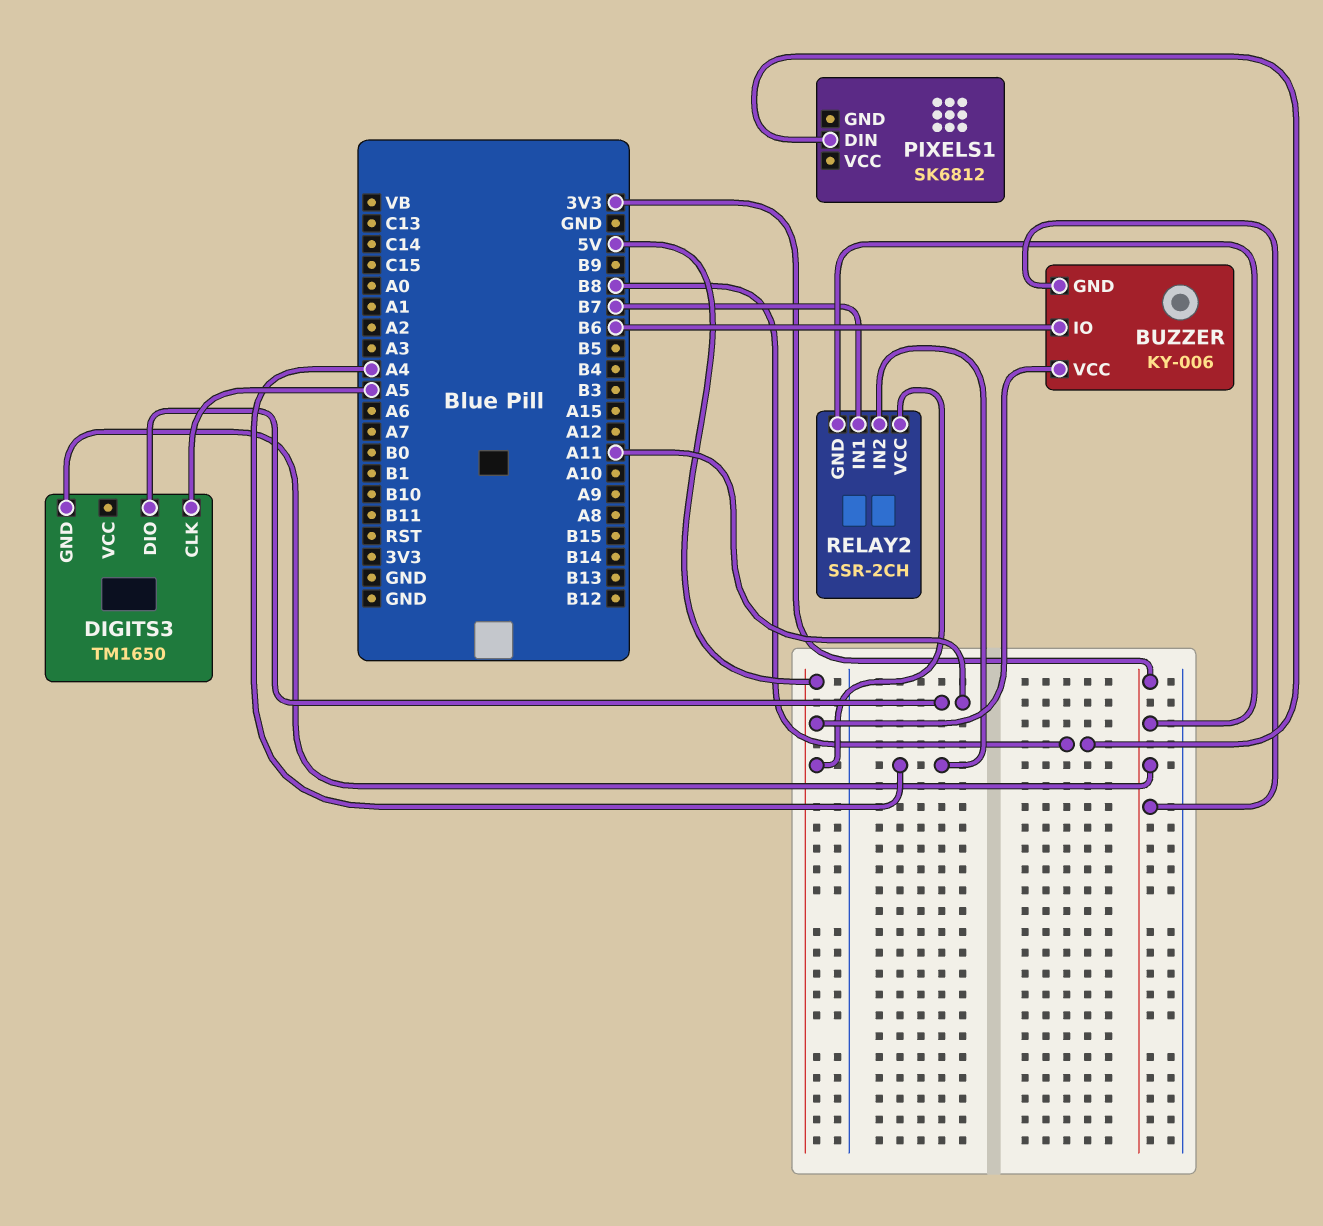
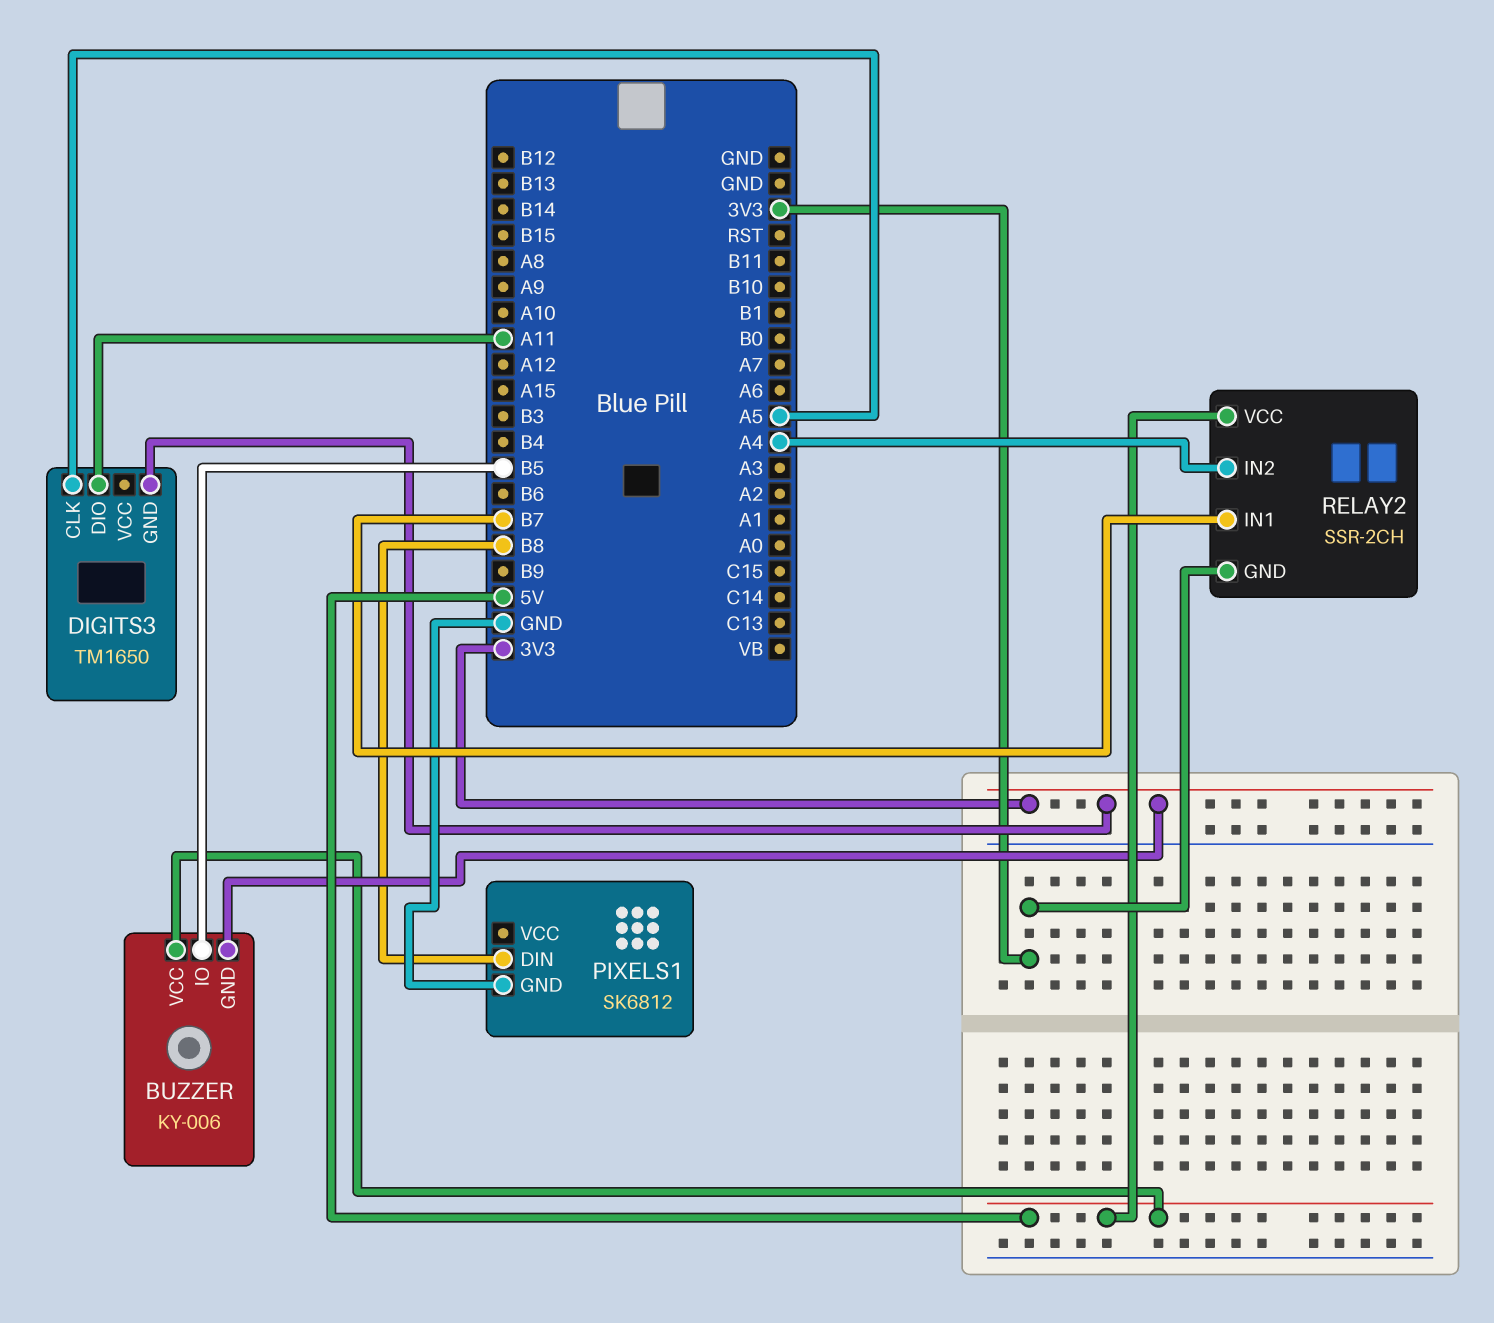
BUZZER pin IO: B6 -> B5
PIXELS1 pin GND: none -> GND

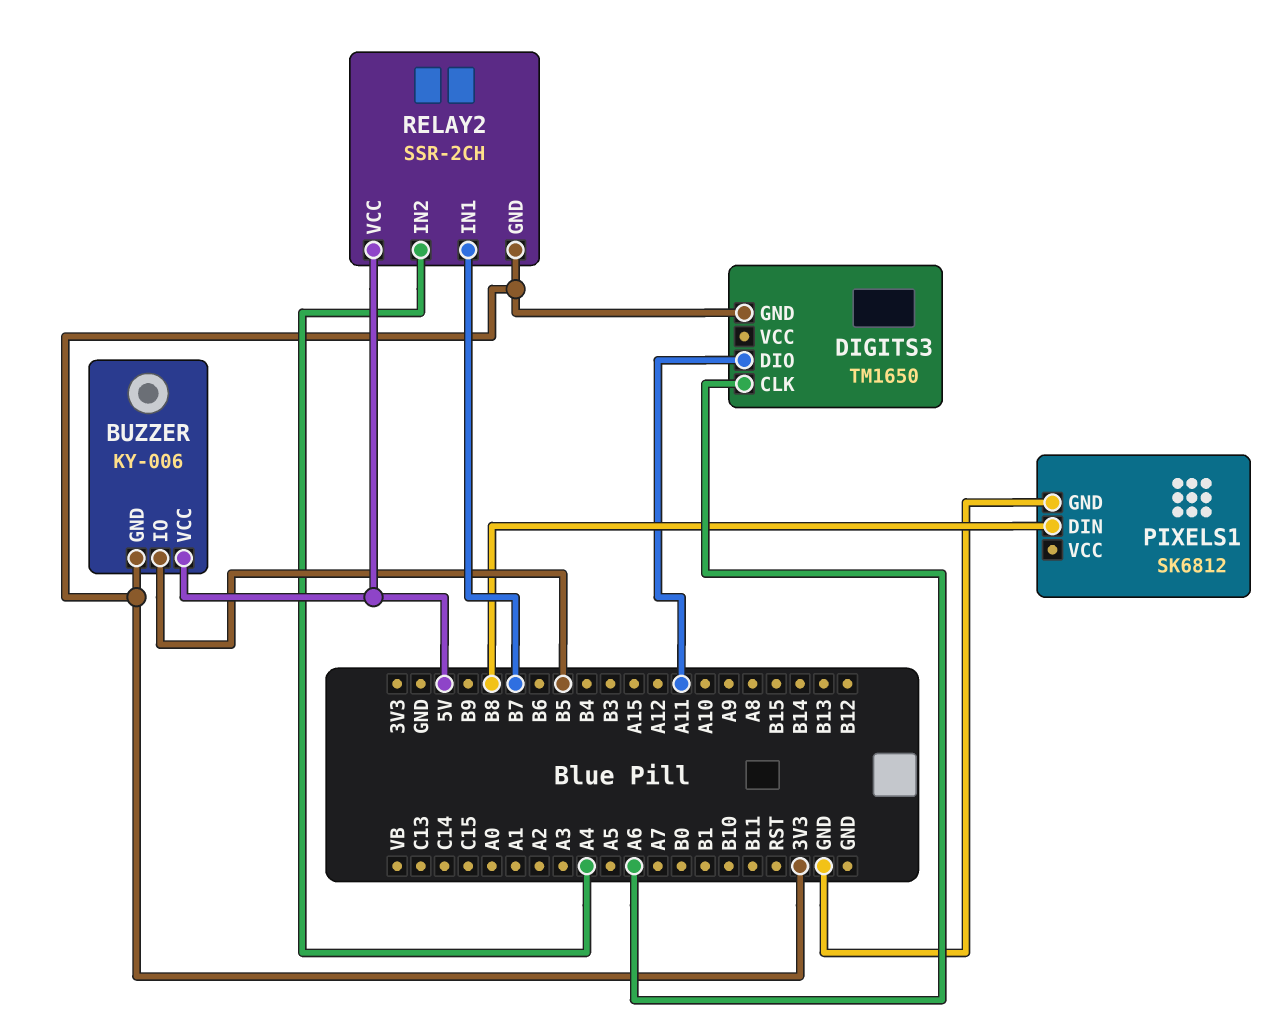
DIGITS3 pin CLK: A5 -> A6

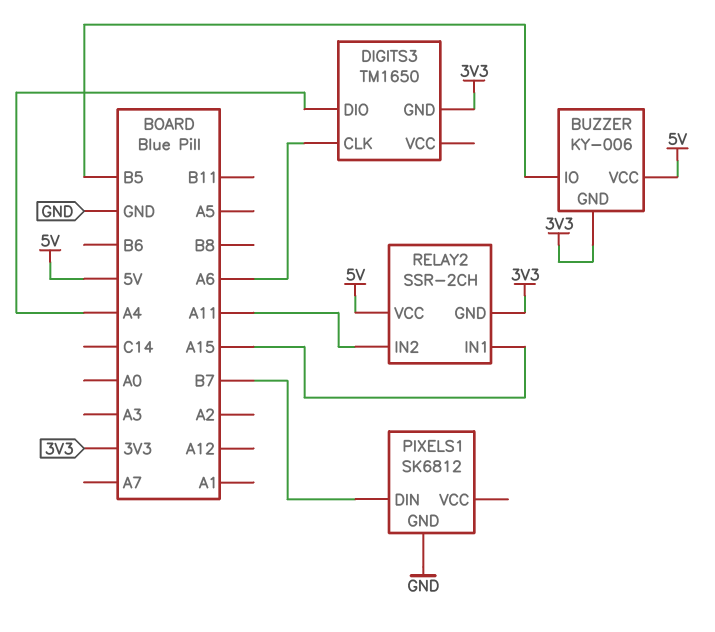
DIGITS3 pin DIO: A11 -> A4
PIXELS1 pin DIN: B8 -> B7
RELAY2 pin IN1: B7 -> A15
RELAY2 pin IN2: A4 -> A11

